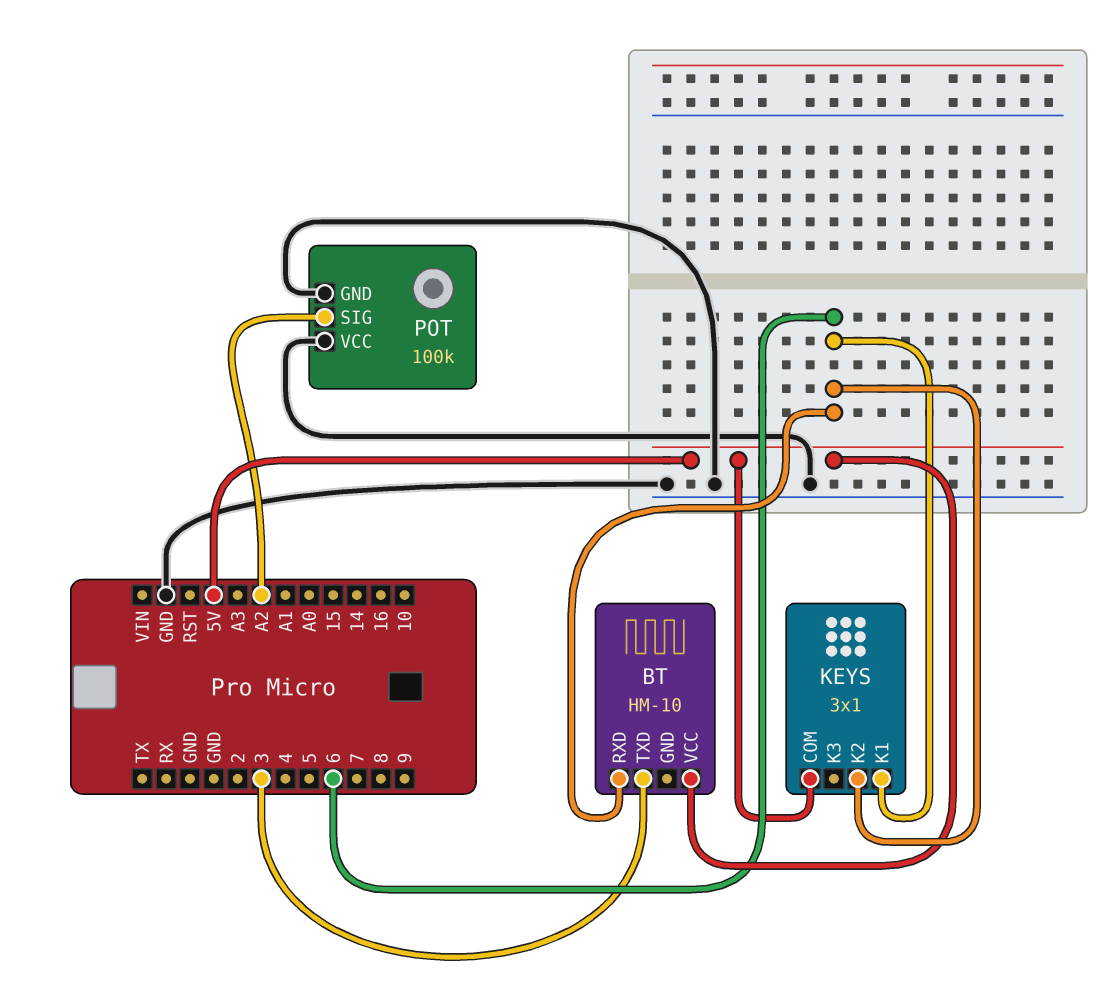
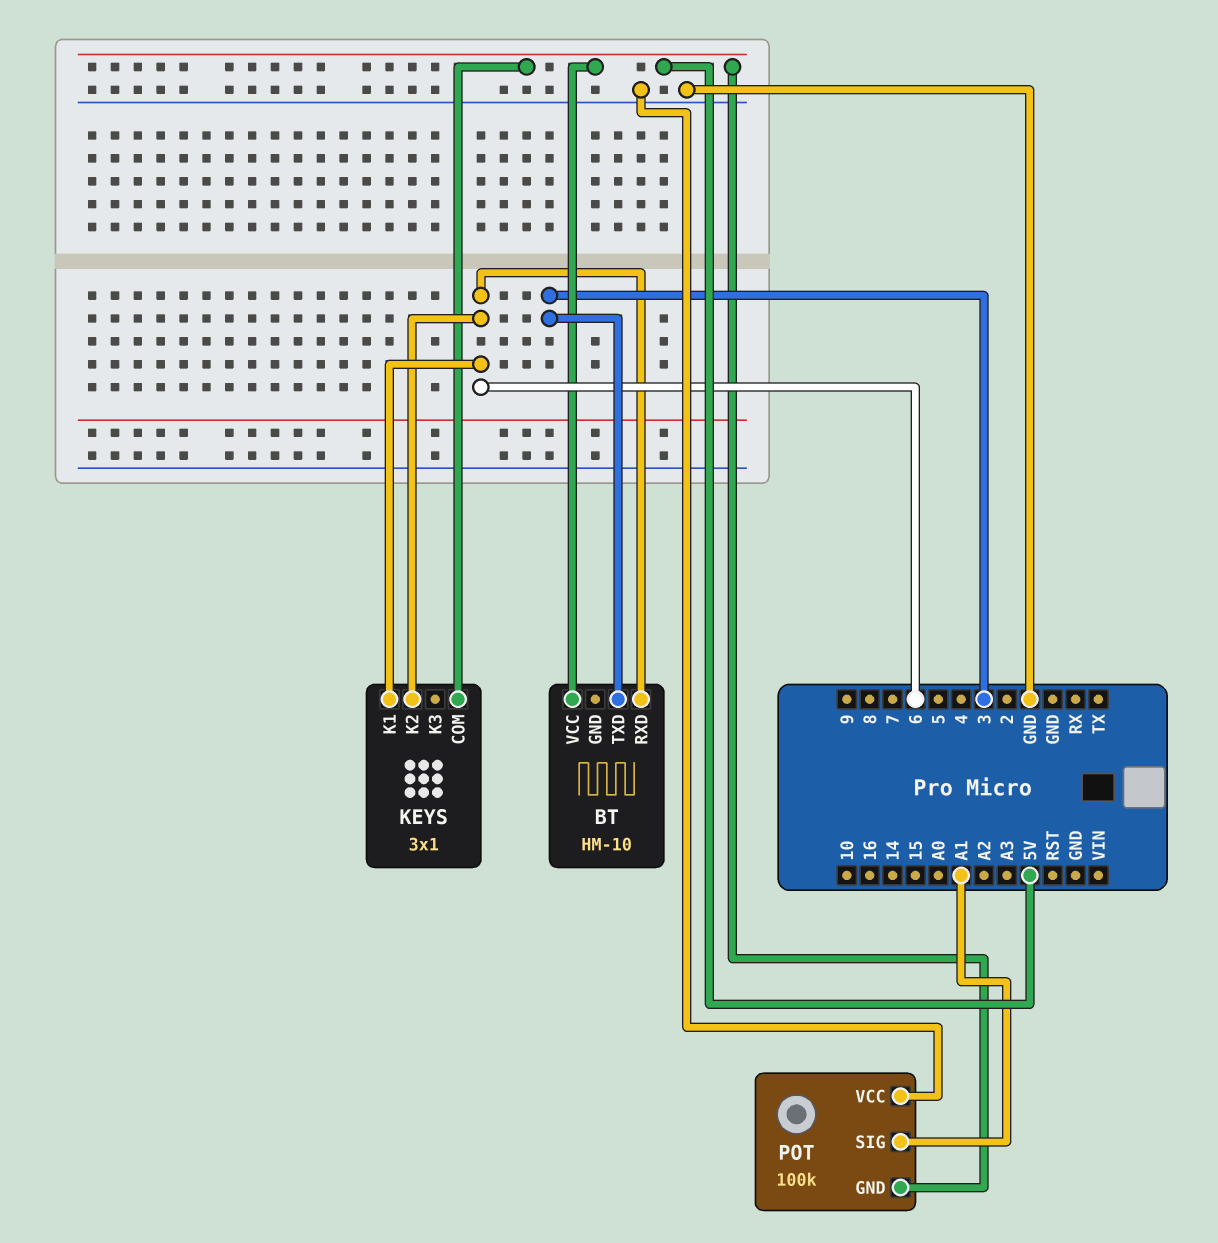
POT pin GND: GND -> 5V
POT pin SIG: A2 -> A1

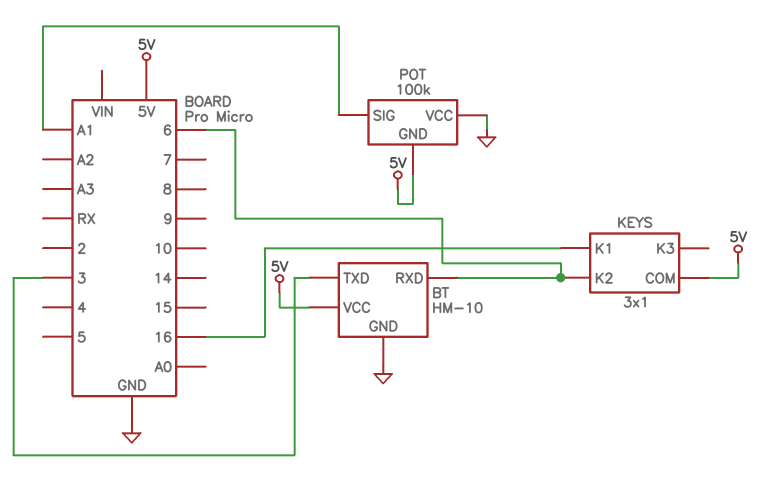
BT pin GND: none -> GND
KEYS pin K1: 6 -> 16

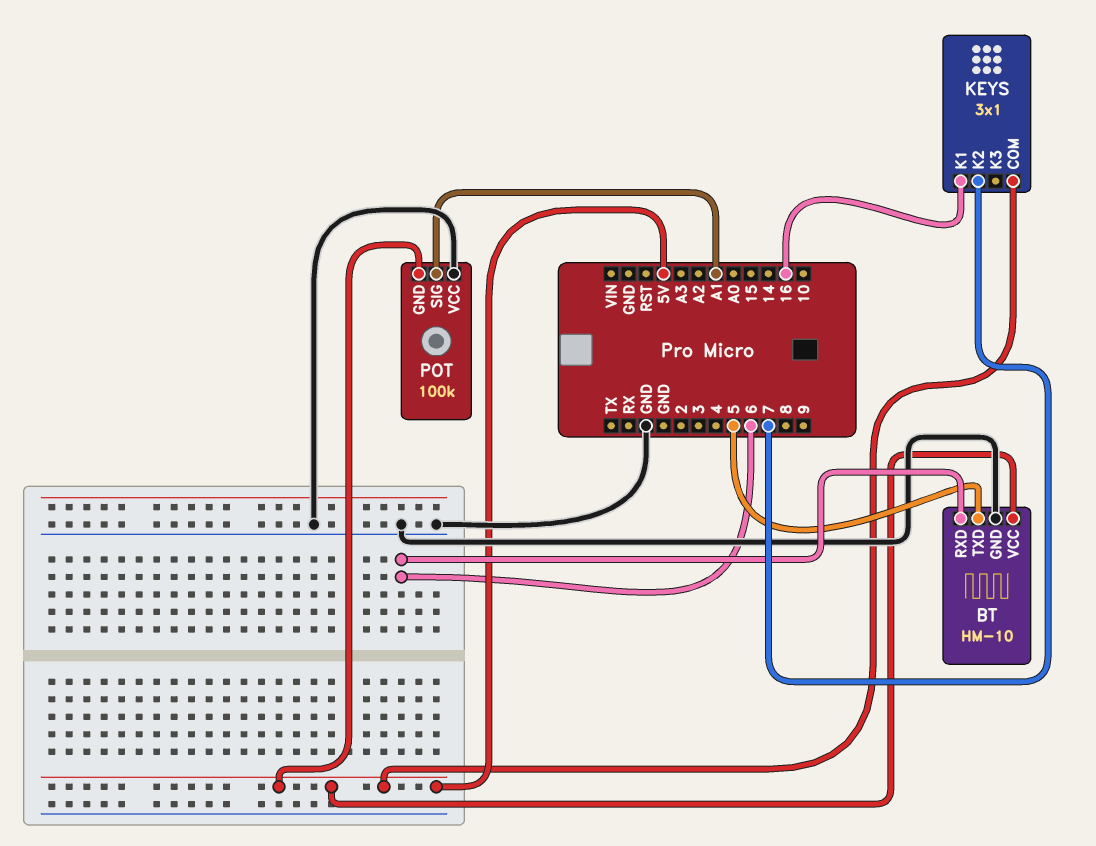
BT pin TXD: 3 -> 5
KEYS pin K2: 6 -> 7

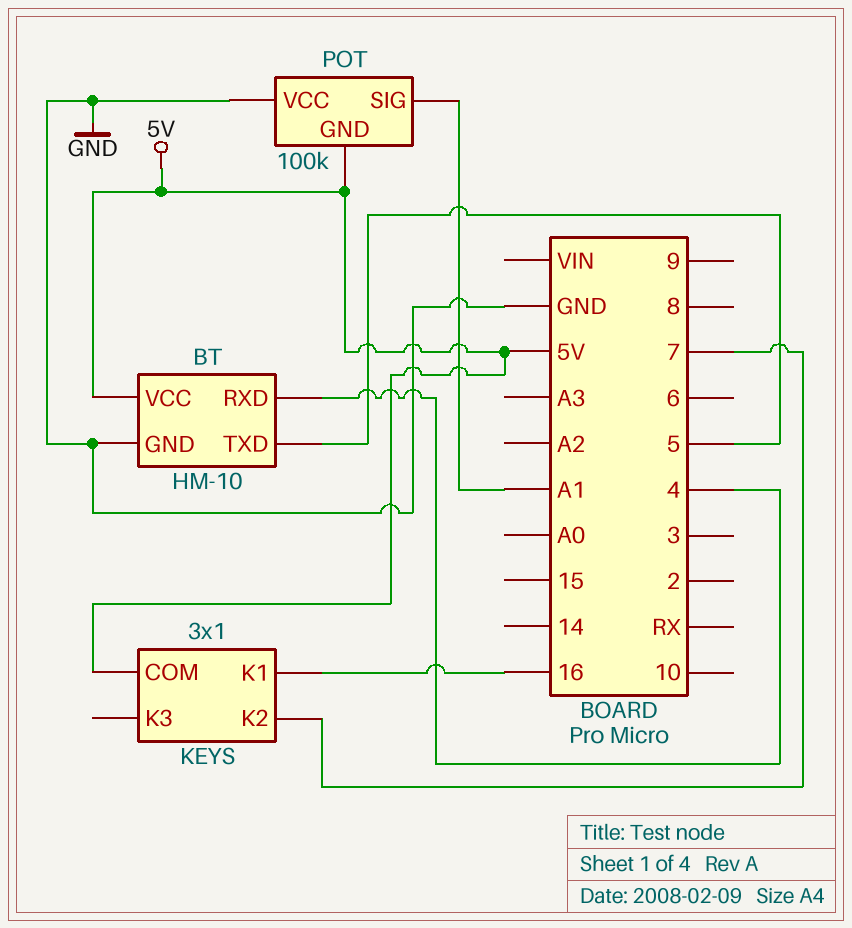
BT pin RXD: 6 -> 4

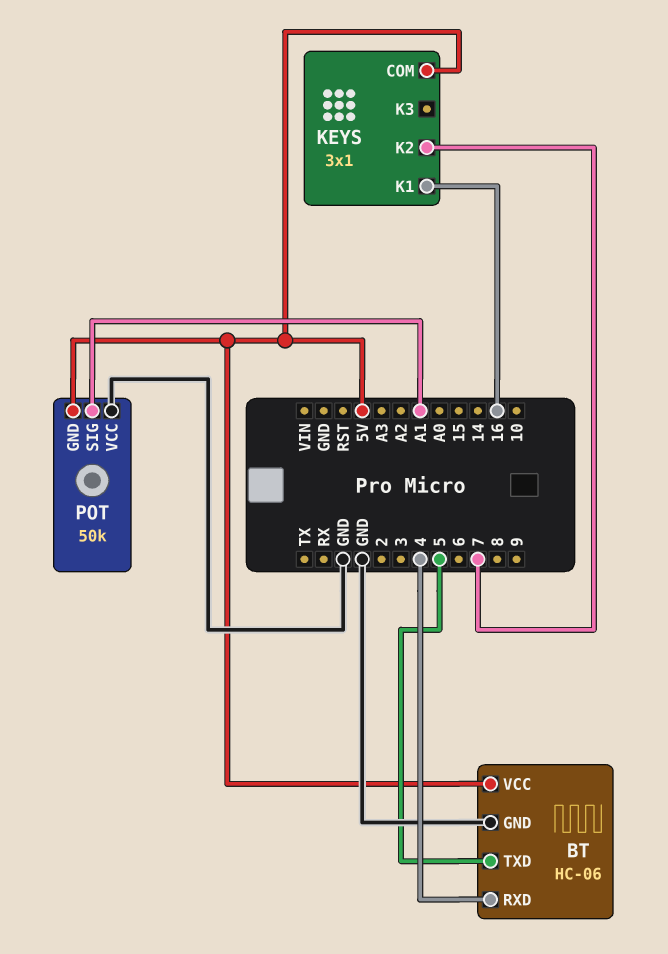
BT: HM-10 -> HC-06
POT: 100k -> 50k

